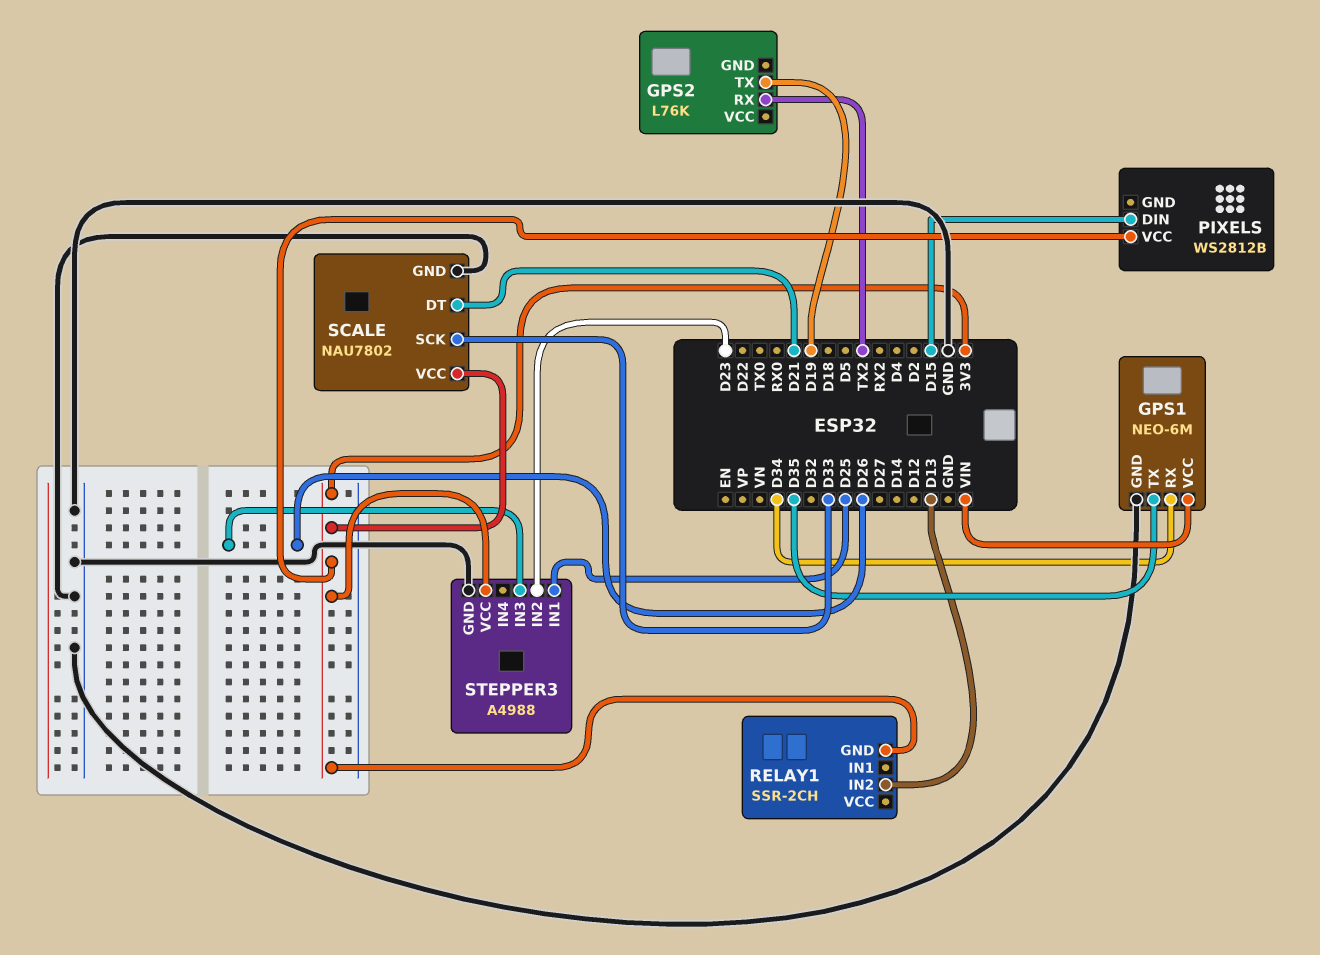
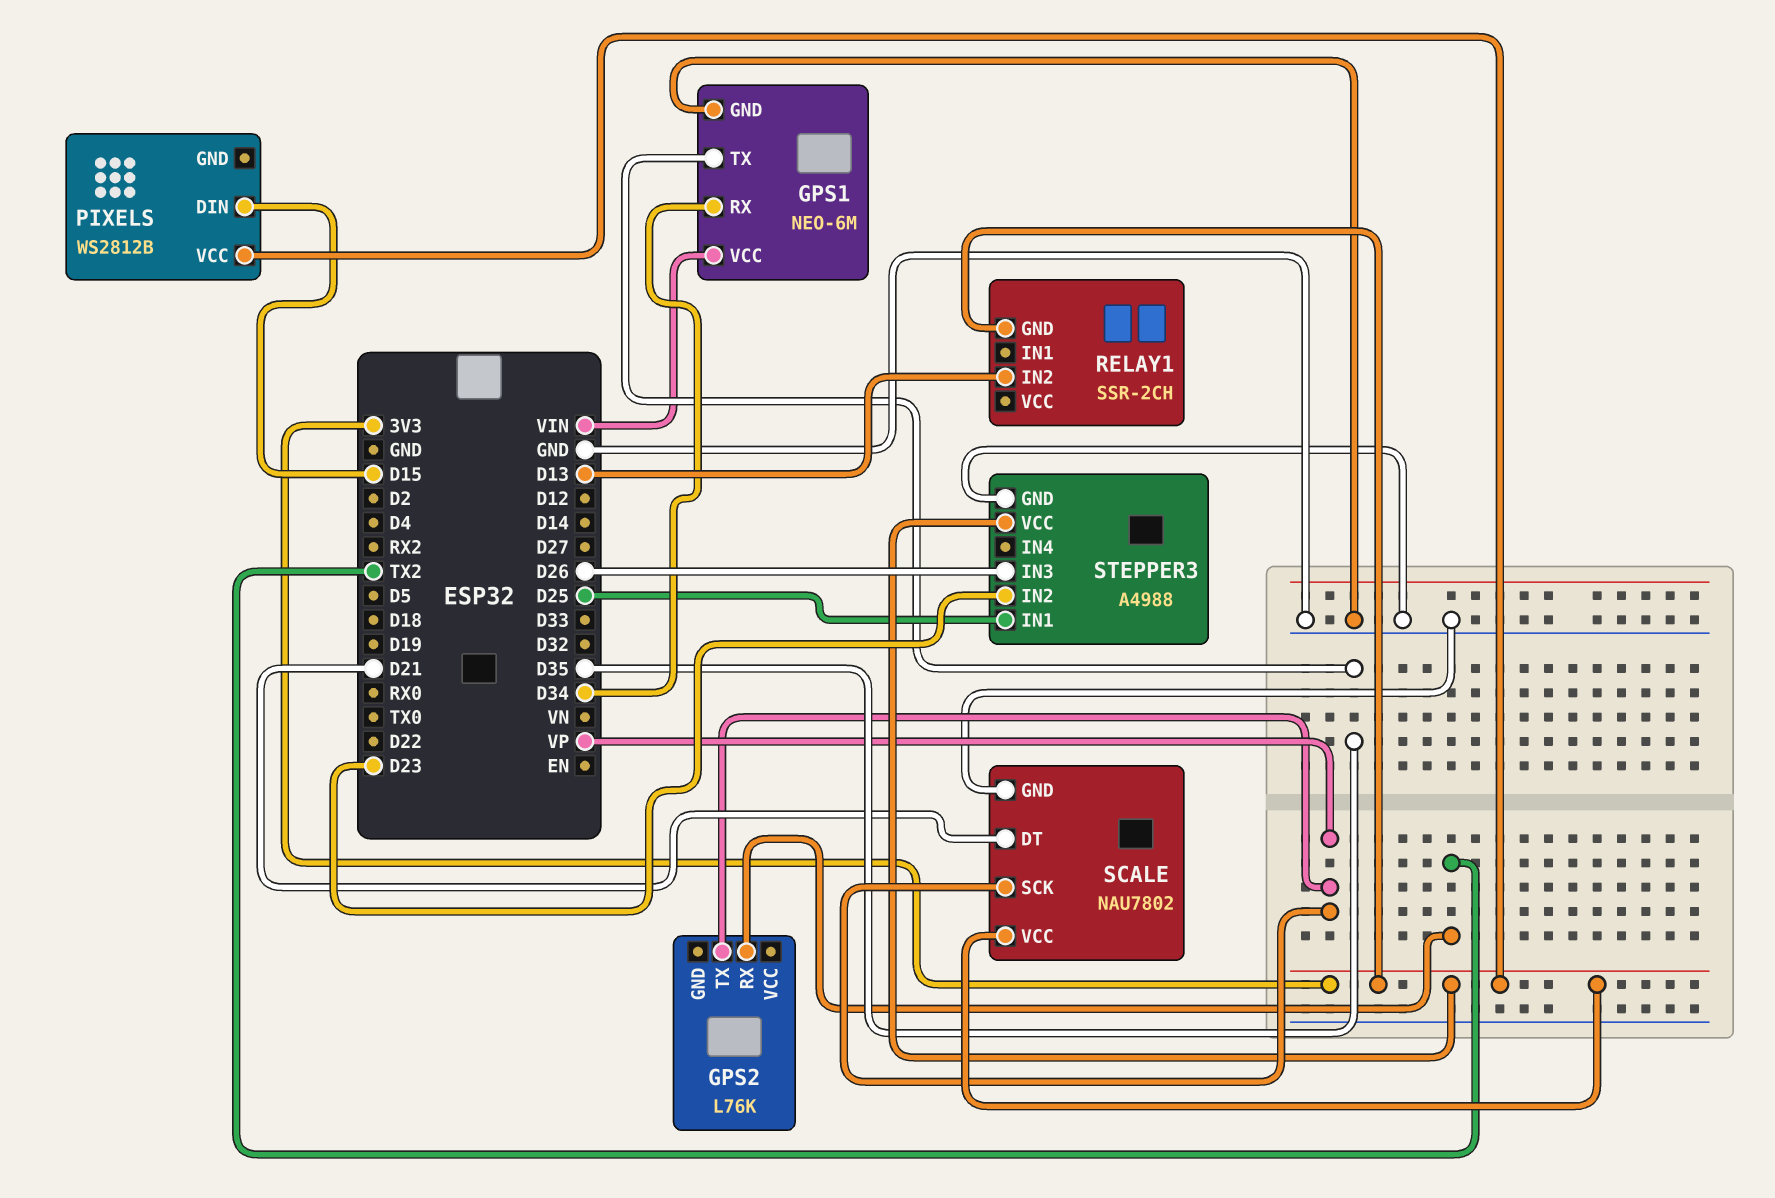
GPS2 pin TX: D19 -> VP
SCALE pin SCK: D33 -> VP

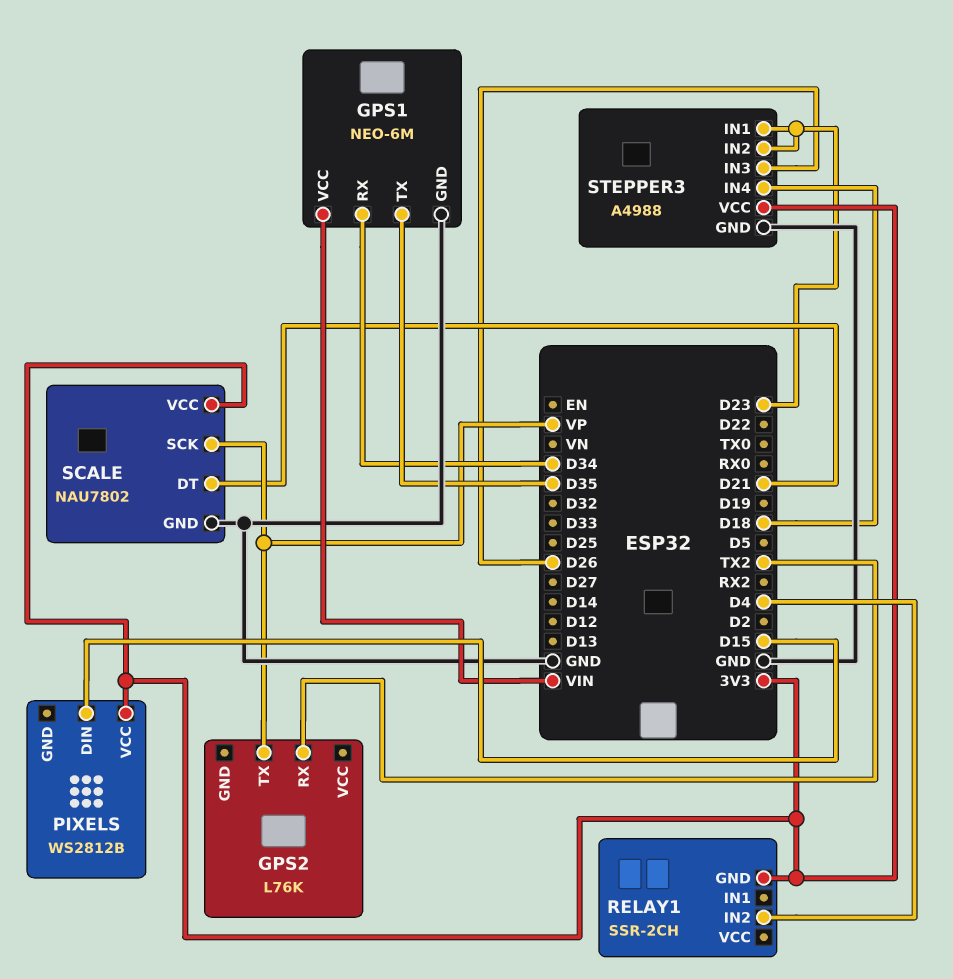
RELAY1 pin IN2: D13 -> D4
STEPPER3 pin IN1: D25 -> D23
STEPPER3 pin IN4: none -> D18

